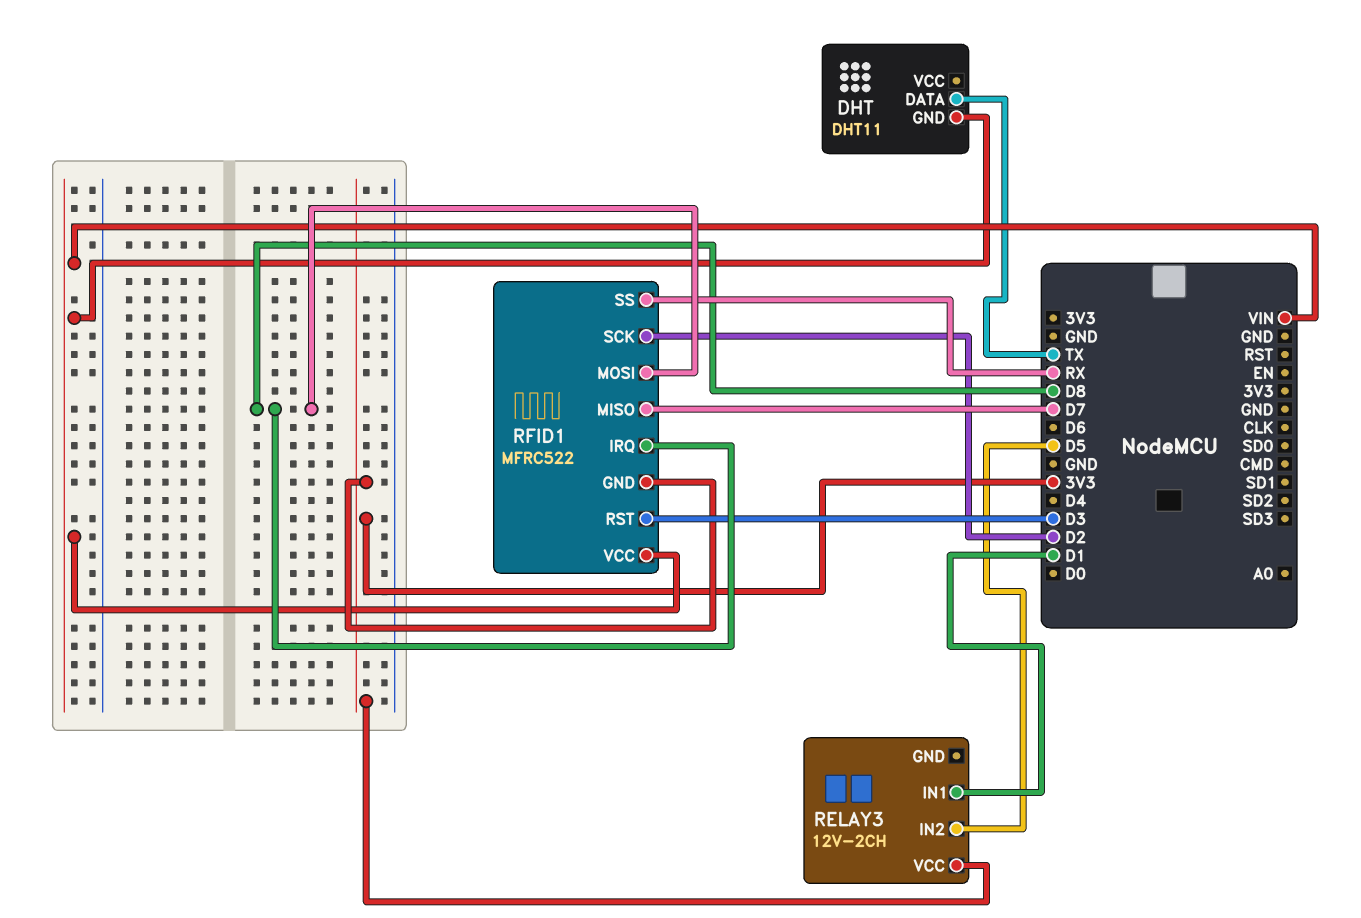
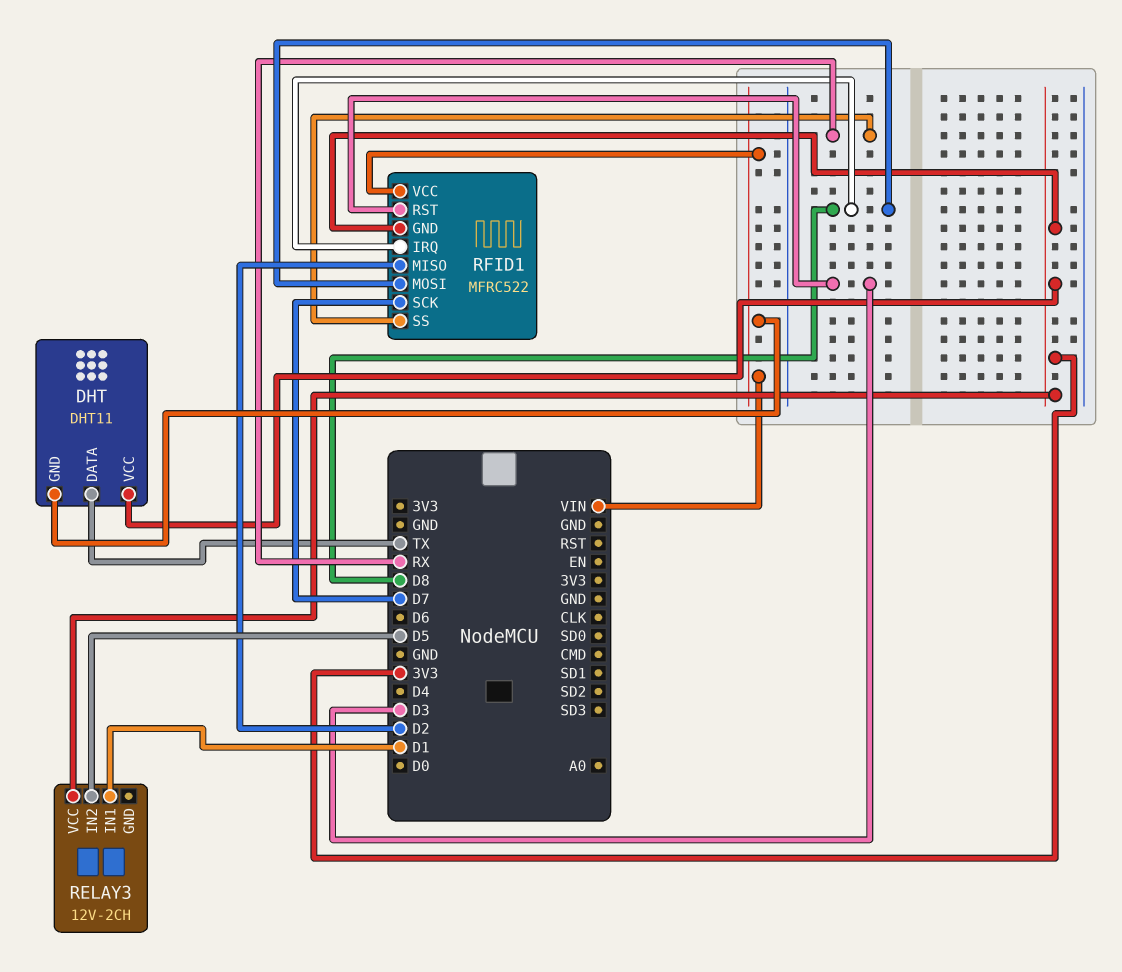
DHT pin VCC: none -> 3V3
RFID1 pin MISO: D7 -> D2
RFID1 pin SCK: D2 -> D7

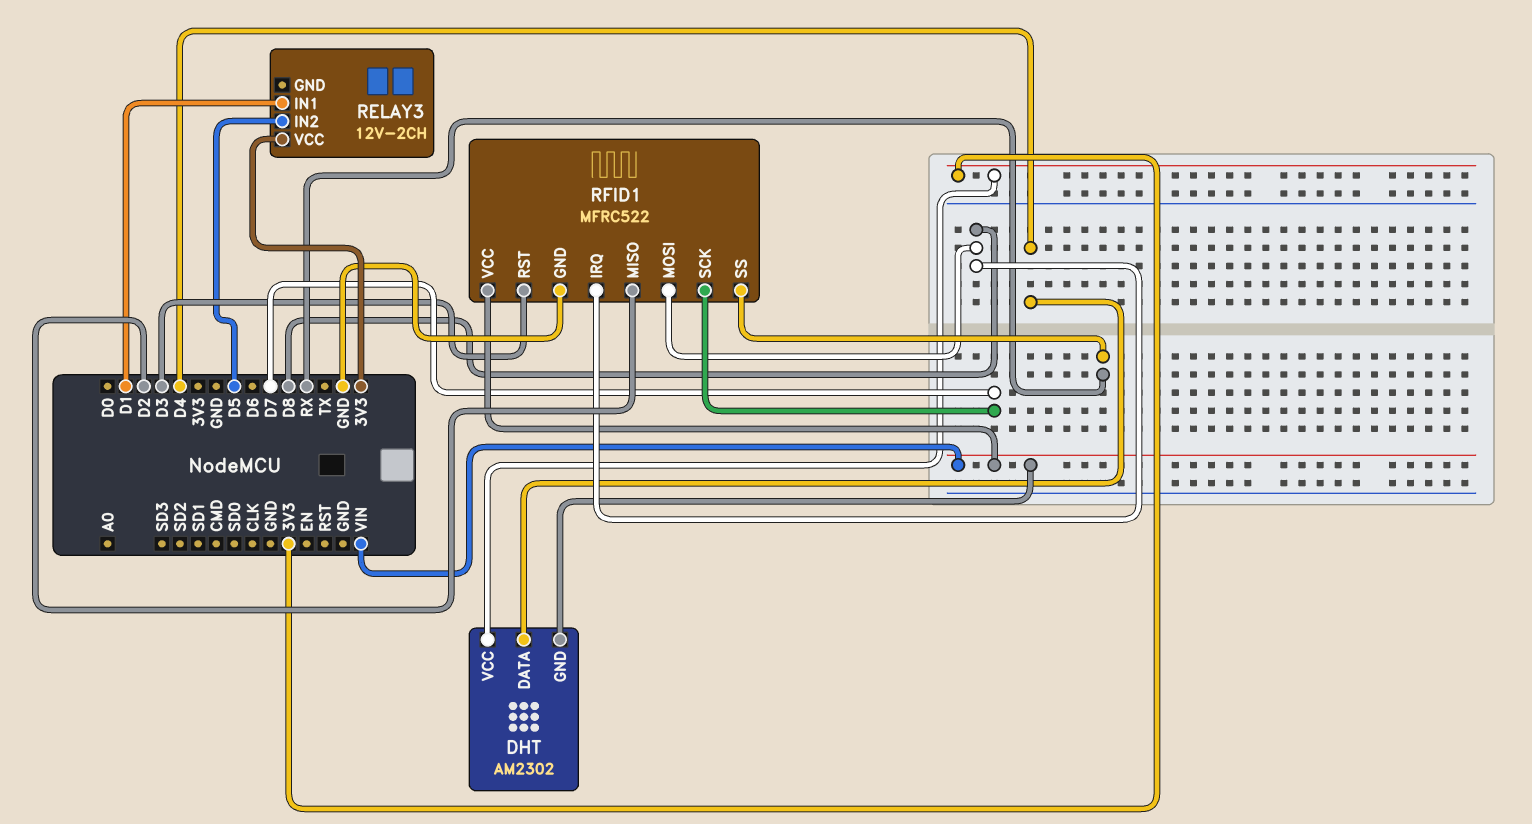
DHT: DHT11 -> AM2302
DHT pin DATA: TX -> D4
RFID1 pin GND: 3V3 -> GND

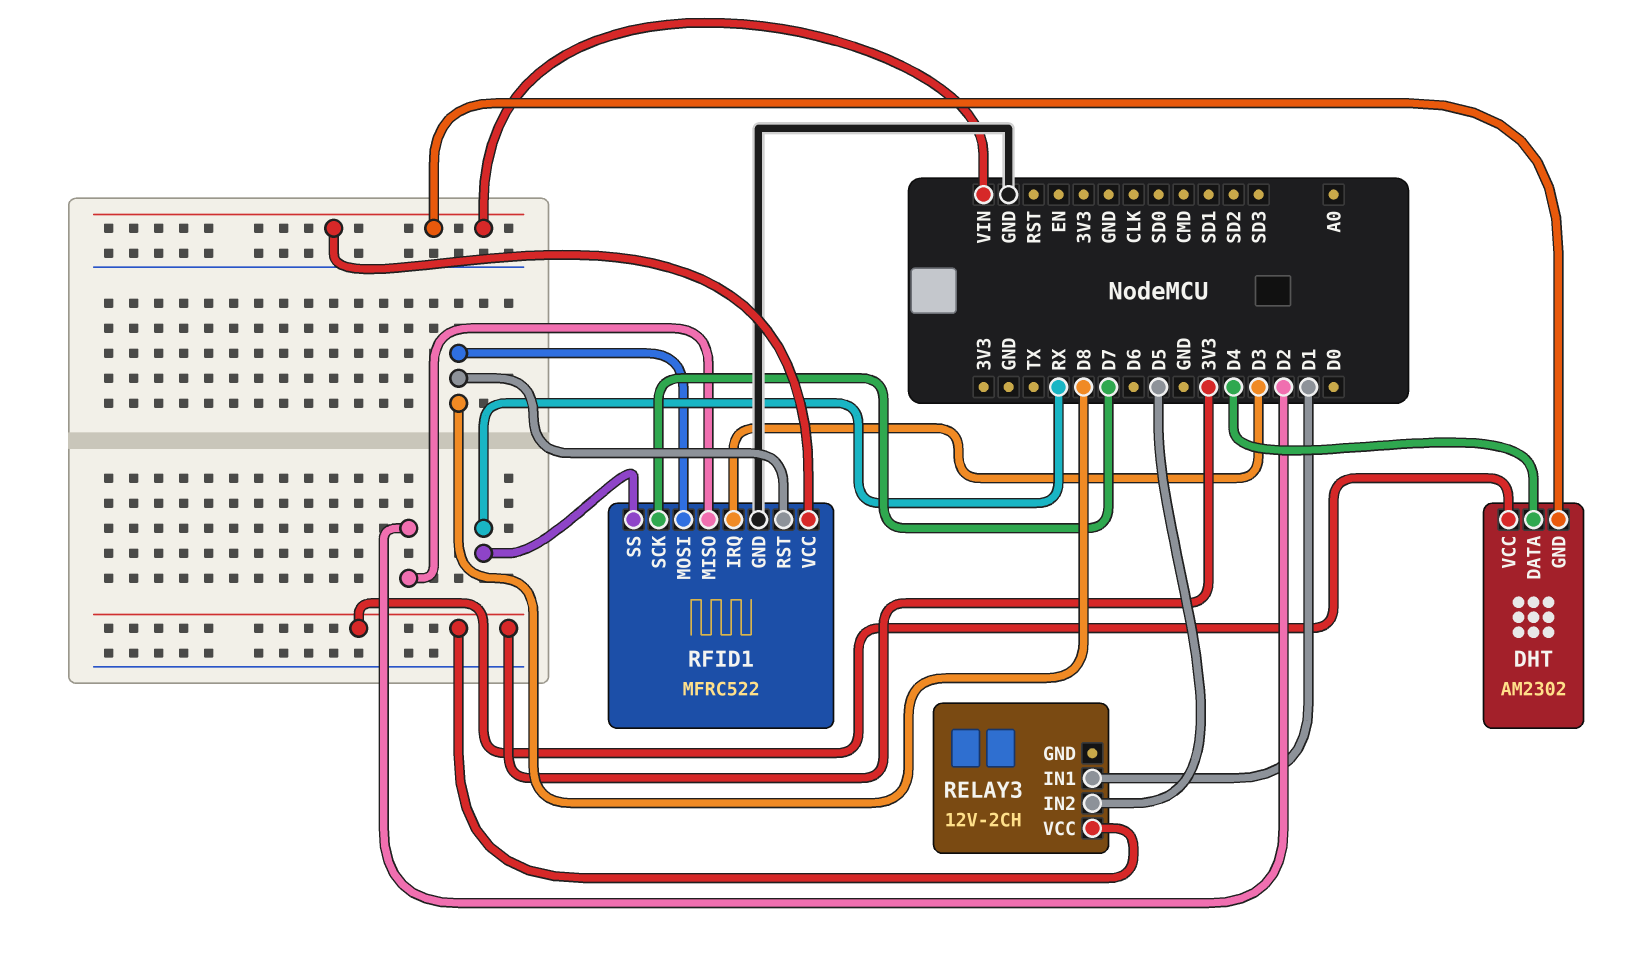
RFID1 pin IRQ: D8 -> D3
RFID1 pin RST: D3 -> D8

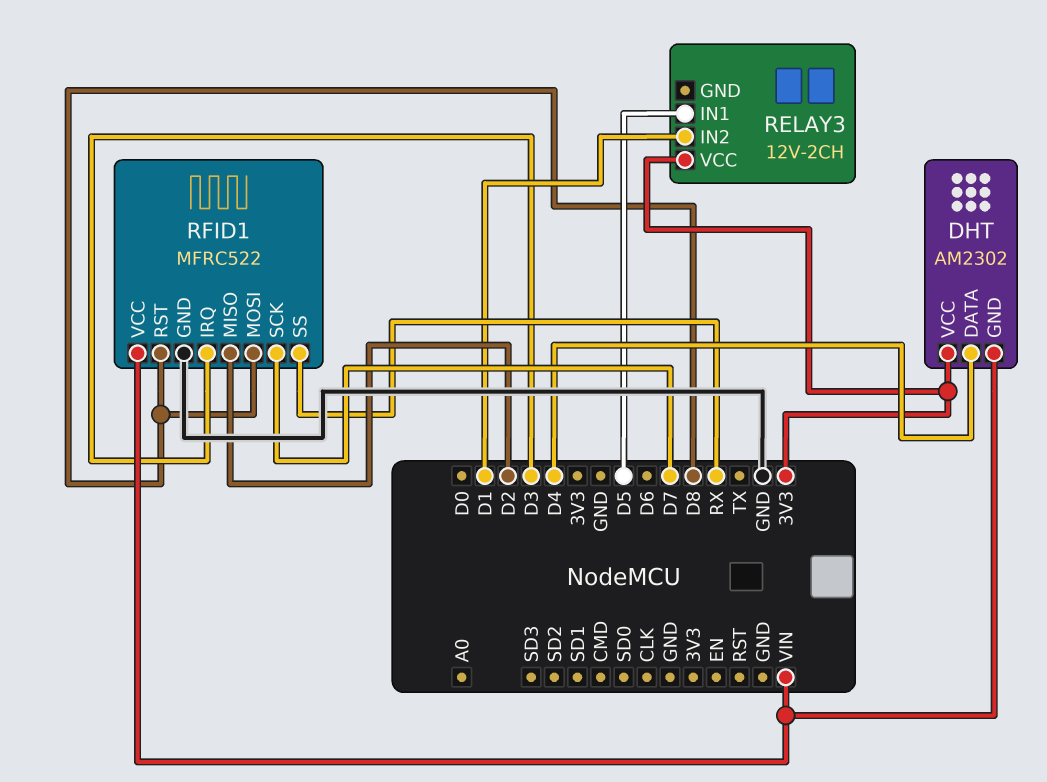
RELAY3 pin IN1: D1 -> D5
RELAY3 pin IN2: D5 -> D1

